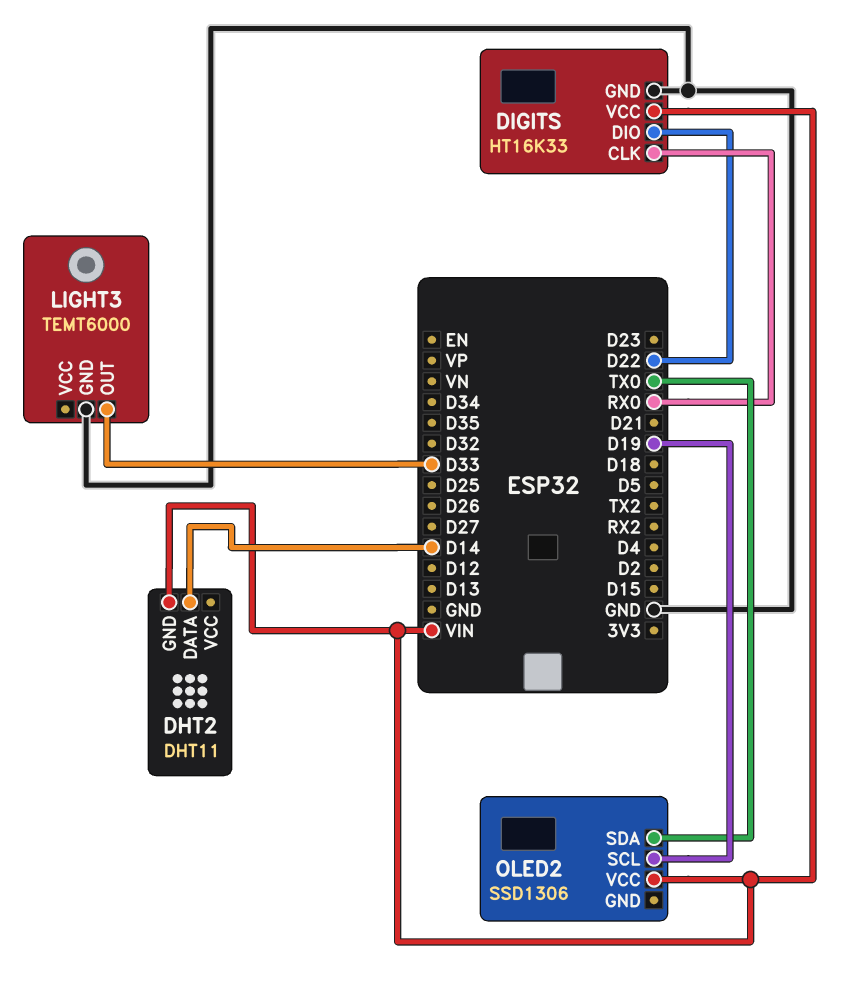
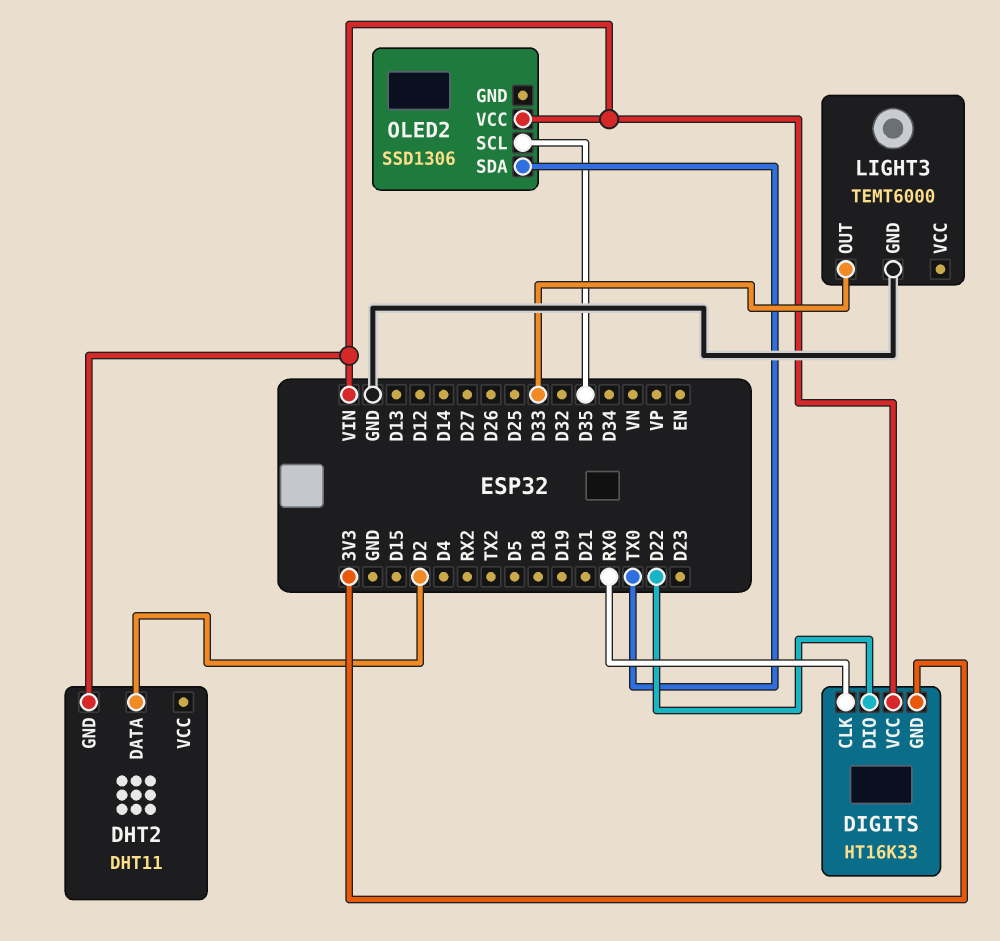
DHT2 pin DATA: D14 -> D2
DIGITS pin GND: GND -> 3V3
OLED2 pin SCL: D19 -> D35

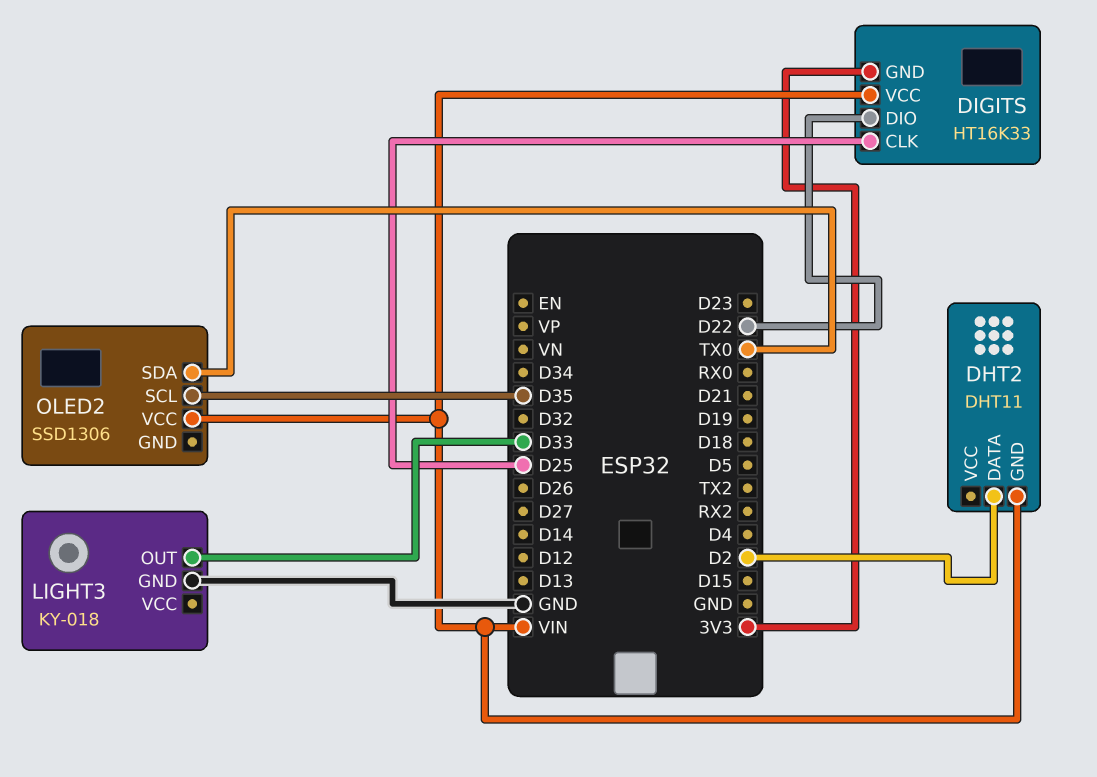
DIGITS pin CLK: RX0 -> D25
LIGHT3: TEMT6000 -> KY-018

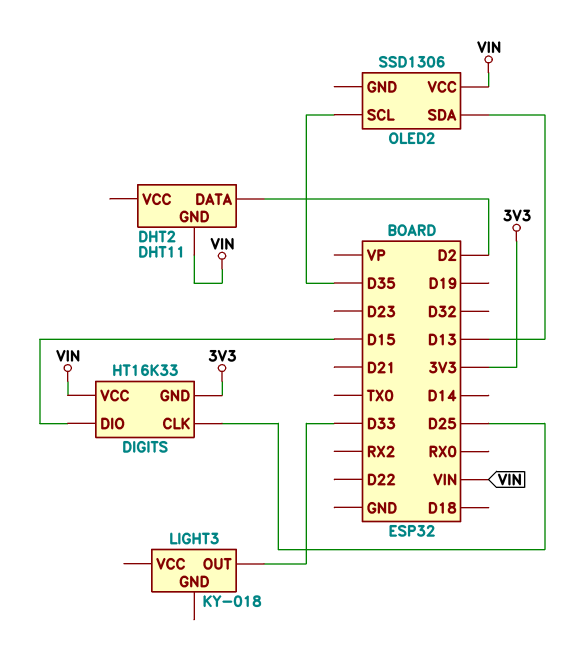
DIGITS pin DIO: D22 -> D15
LIGHT3 pin GND: GND -> none
OLED2 pin SDA: TX0 -> D13

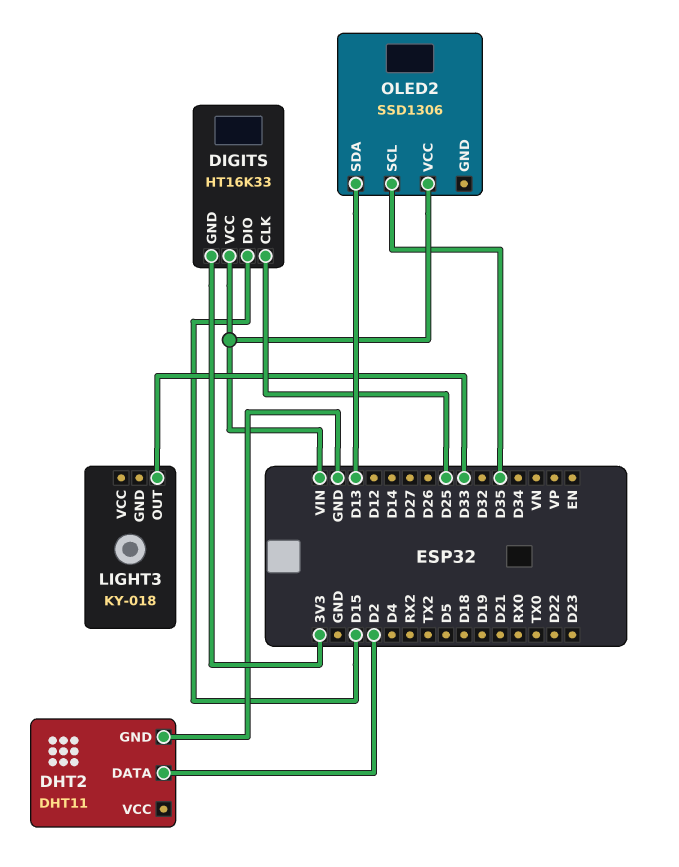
DHT2 pin GND: VIN -> GND

